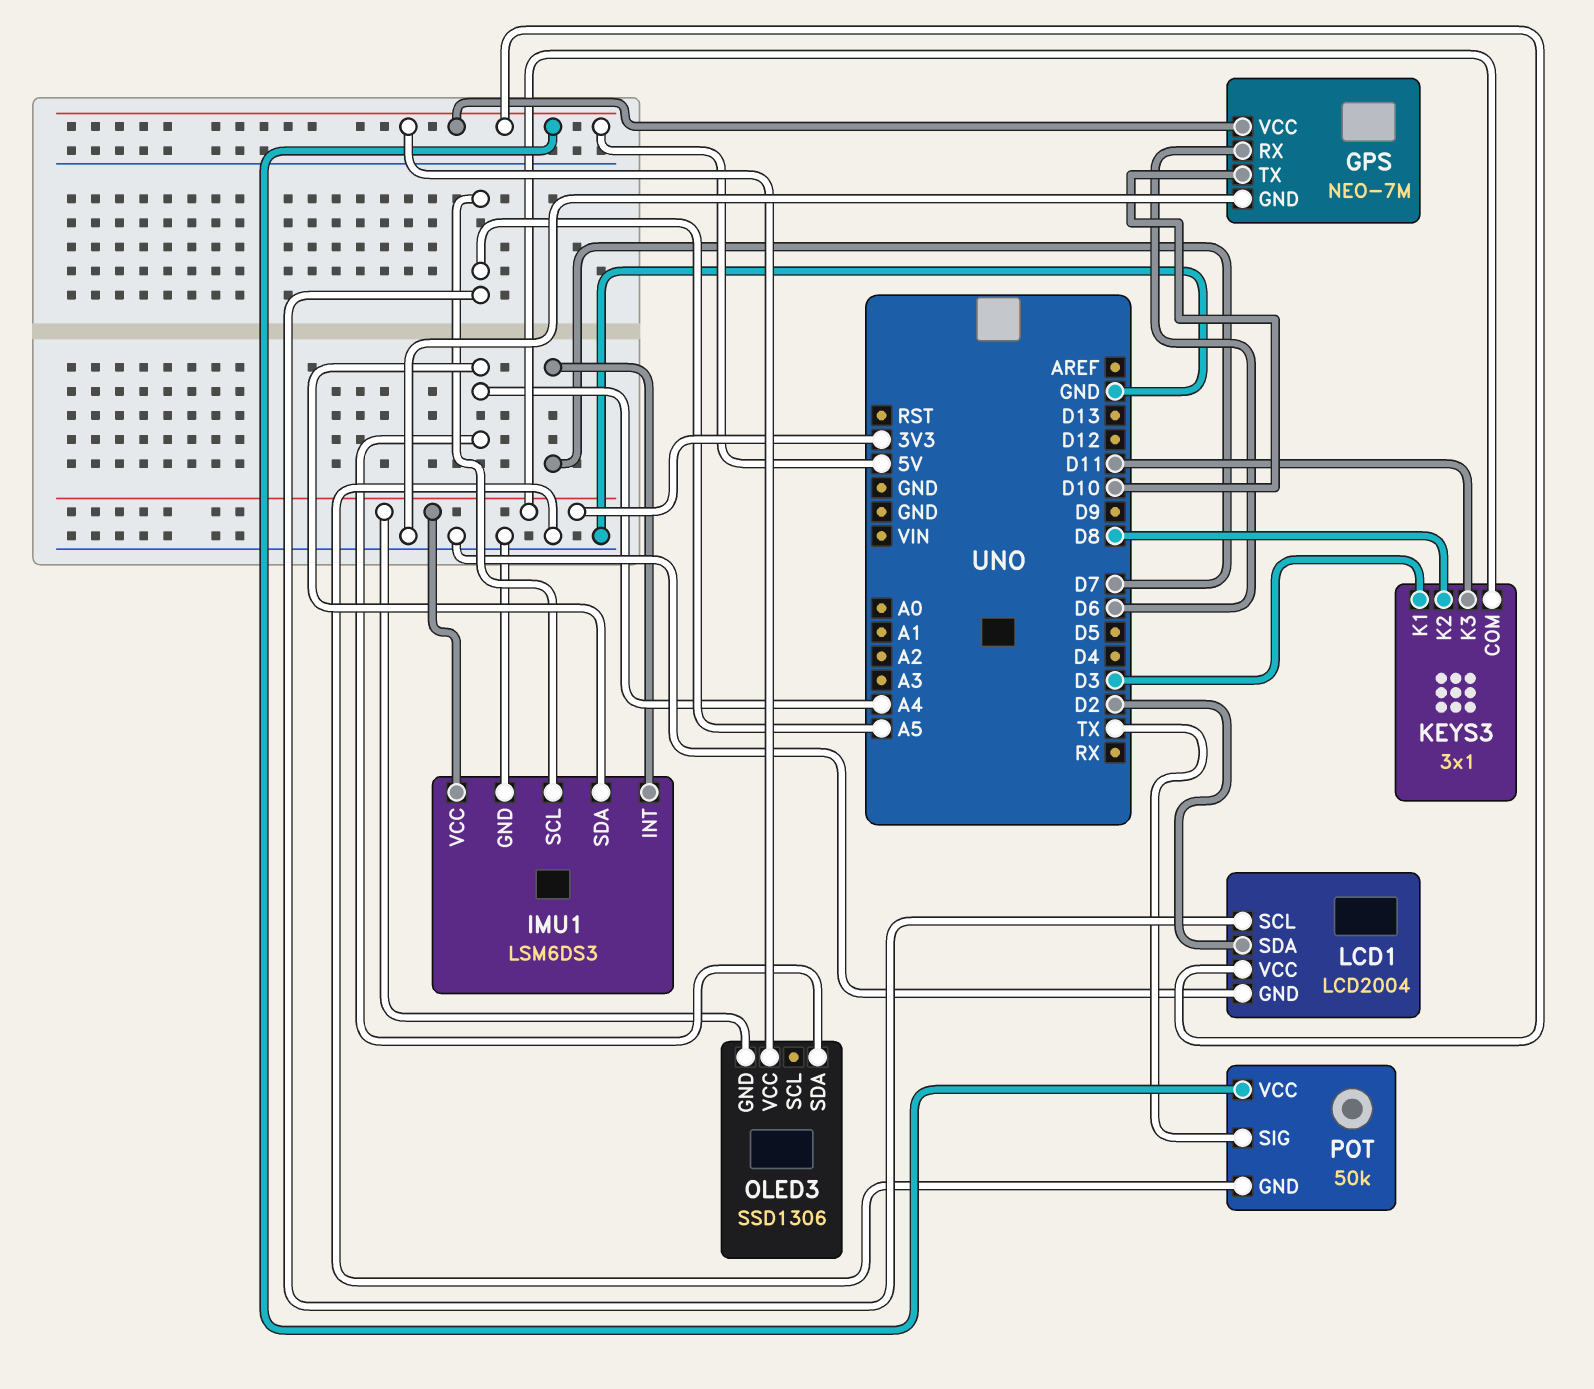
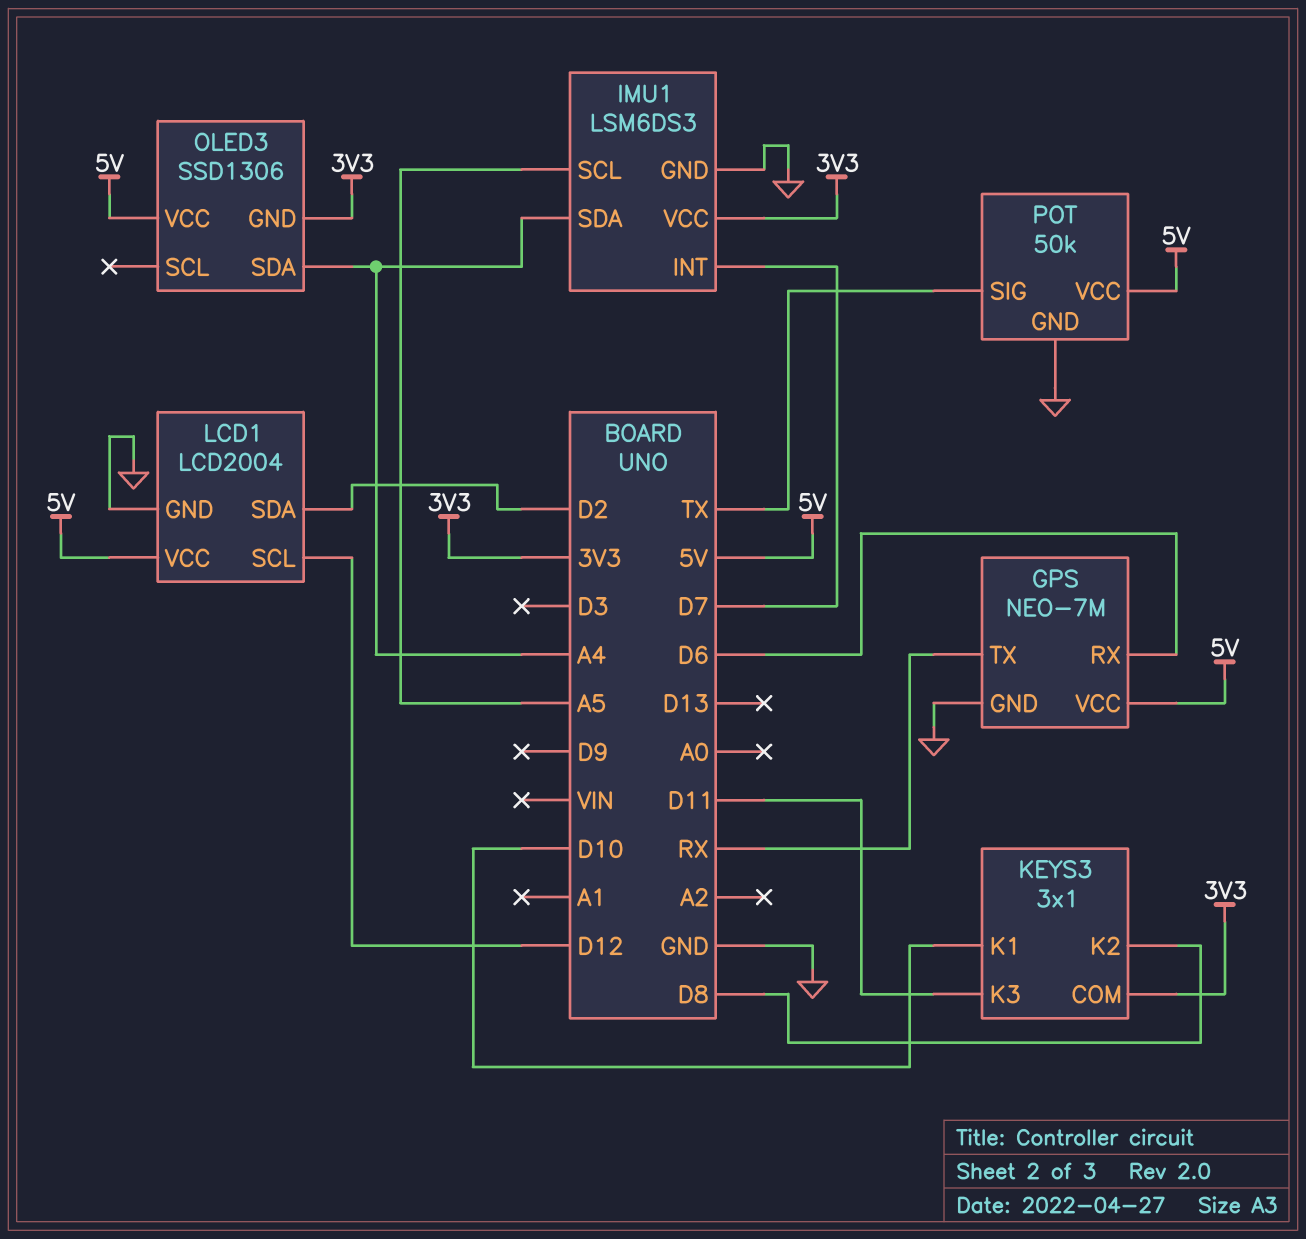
GPS pin TX: D10 -> RX
KEYS3 pin K1: D3 -> D10
LCD1 pin SCL: A5 -> D12

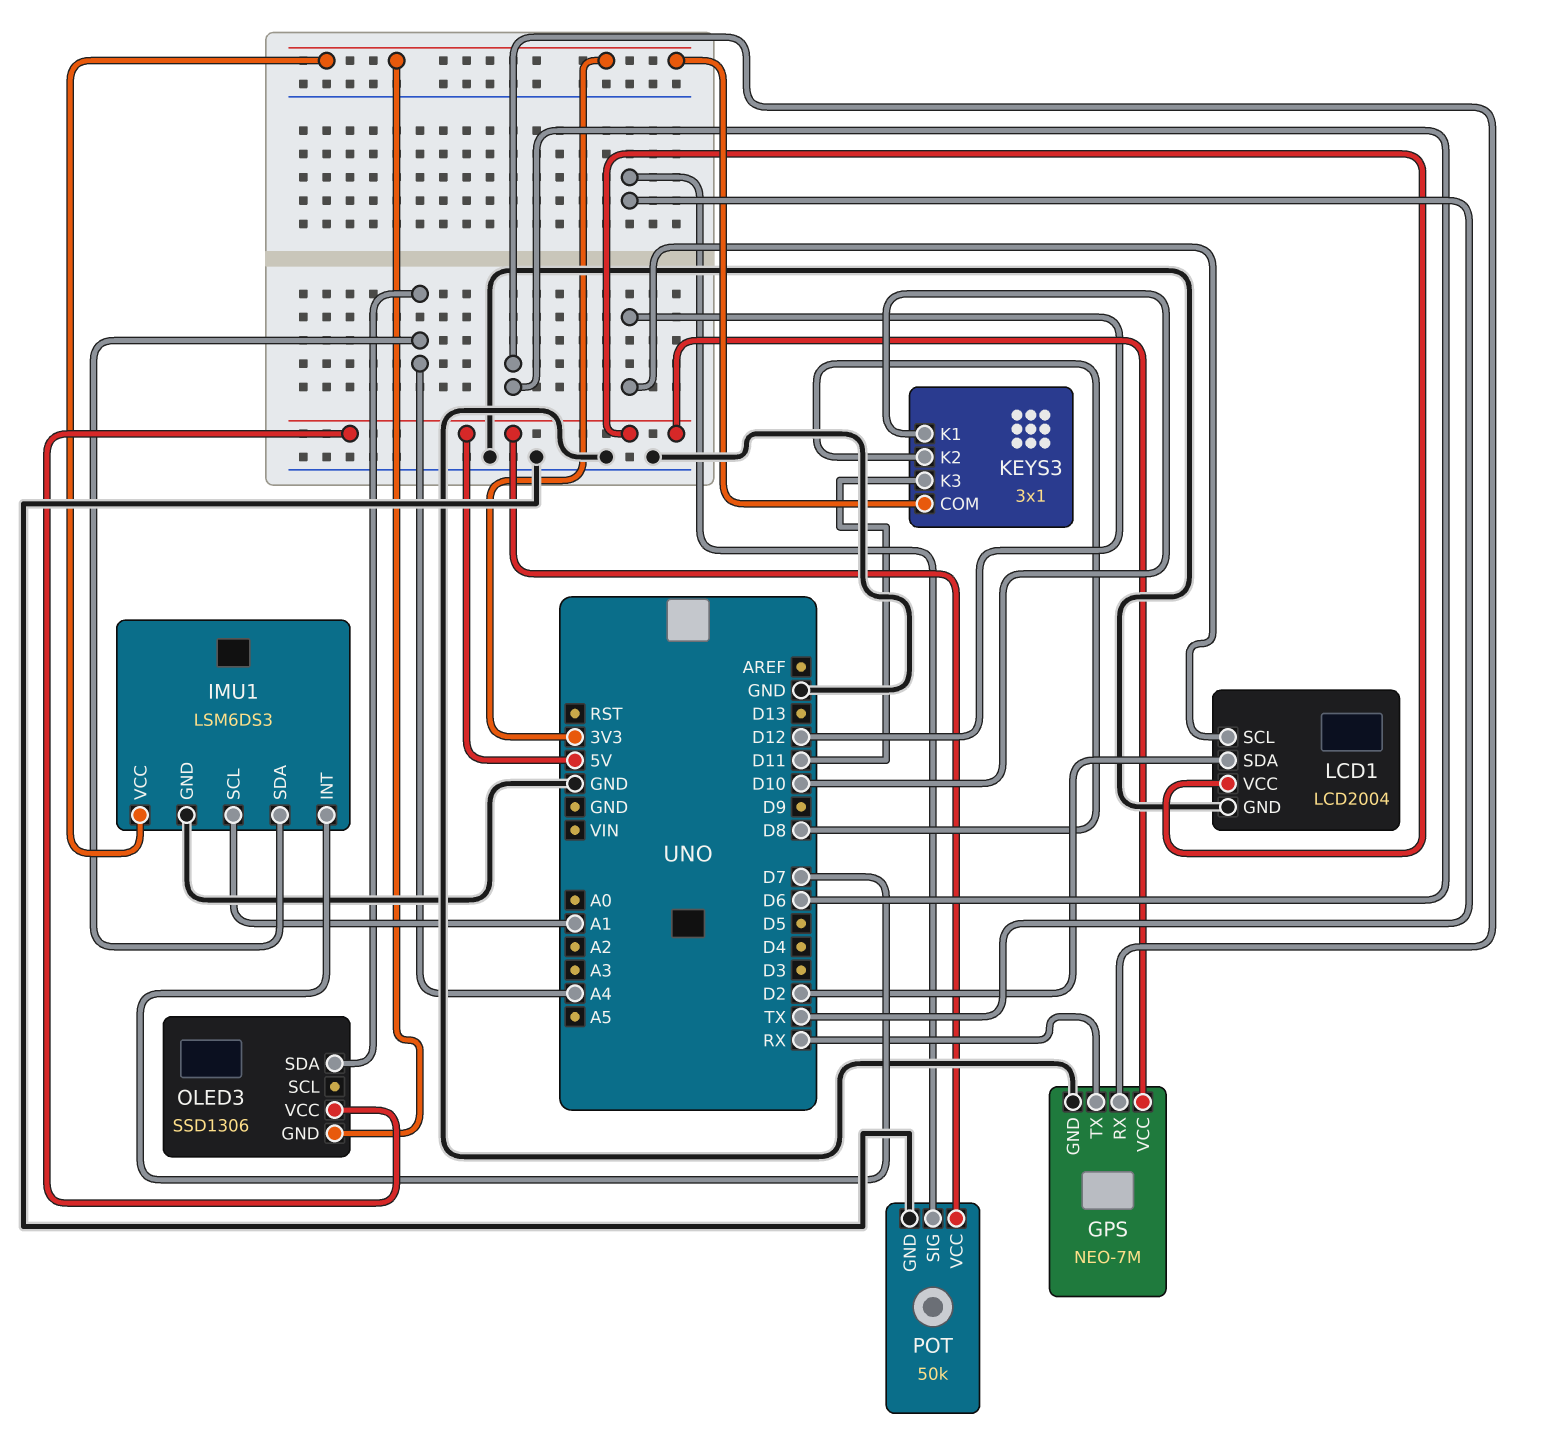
IMU1 pin SCL: A5 -> A1

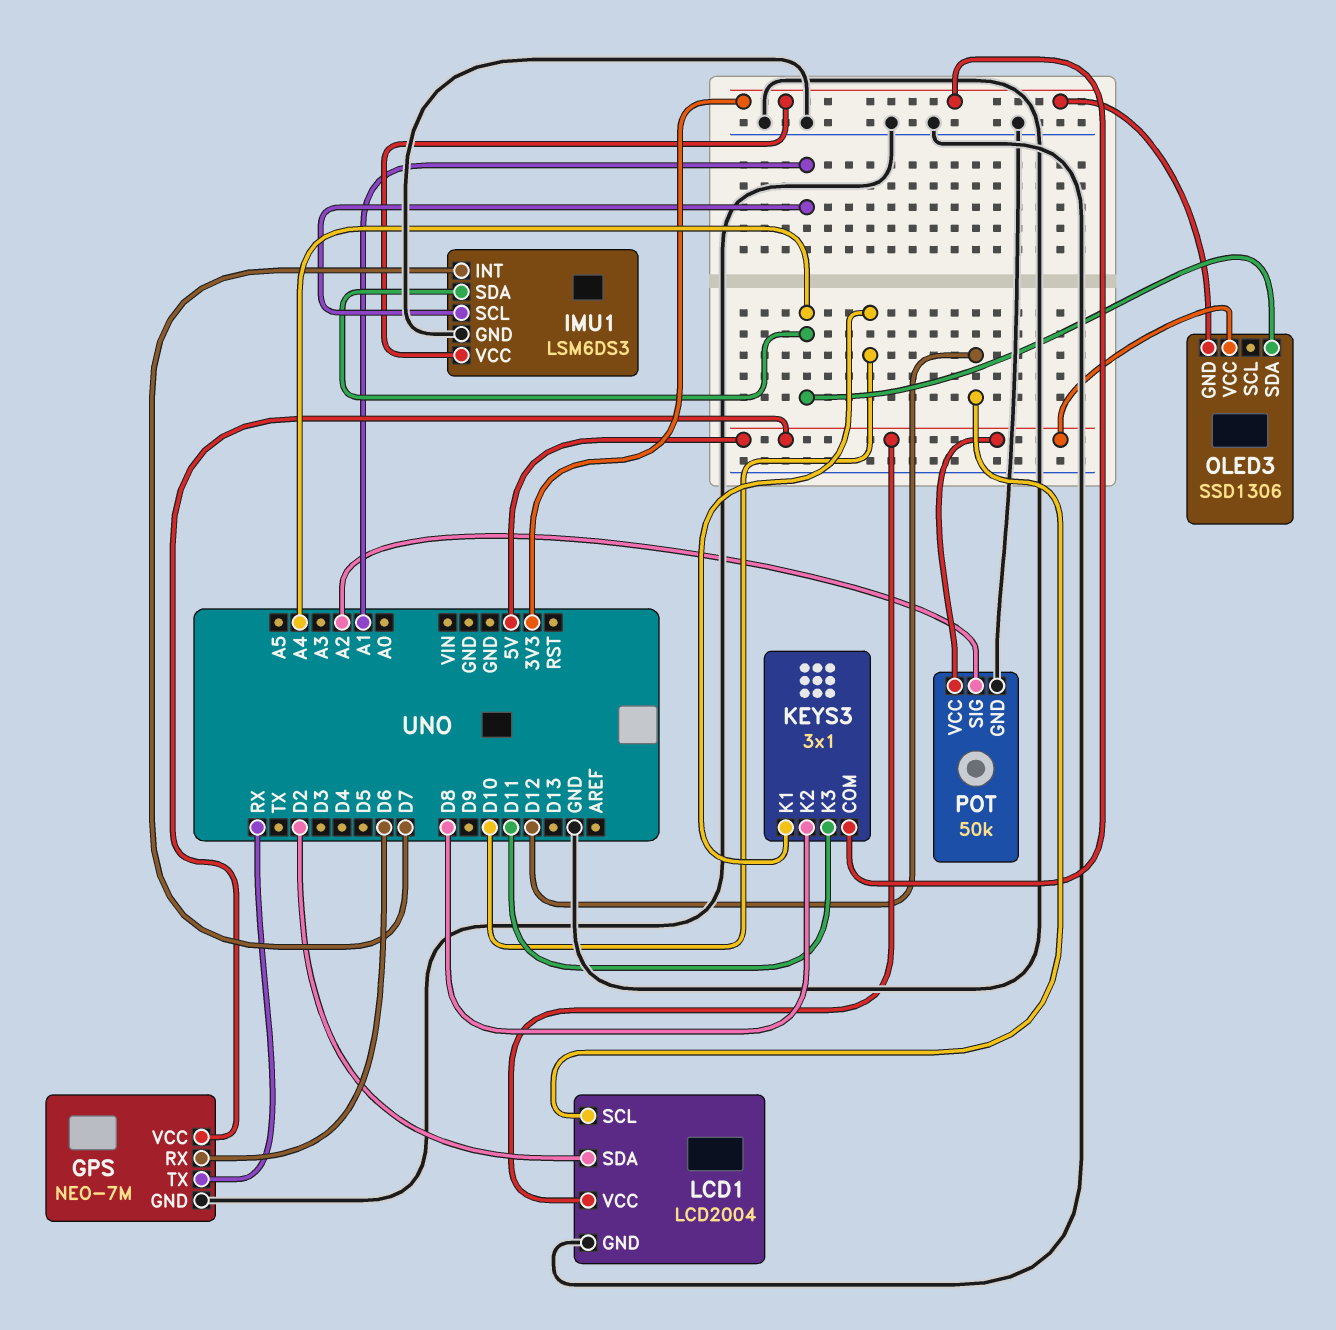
POT pin SIG: TX -> A2

